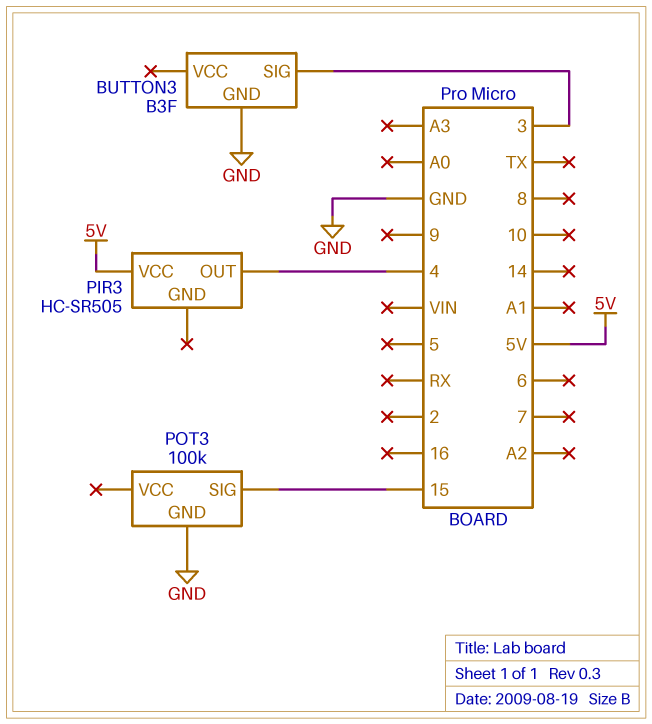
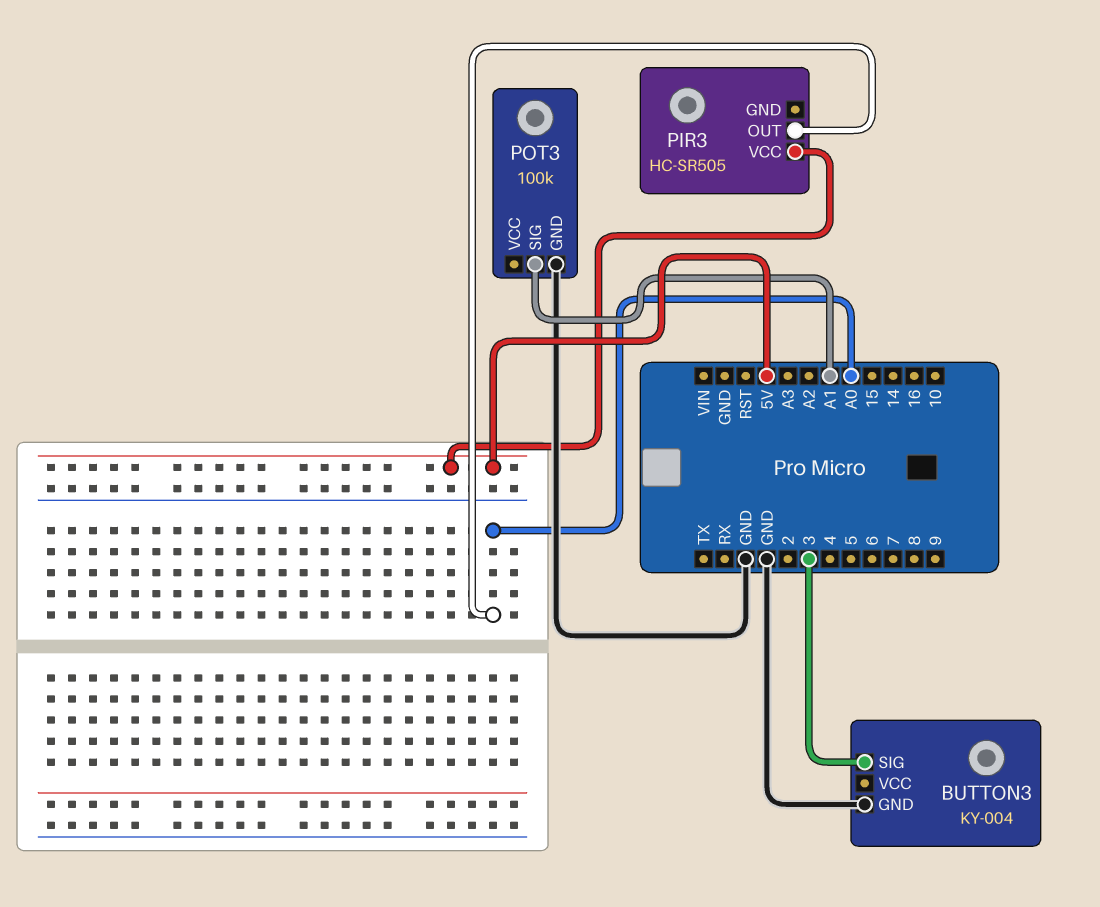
BUTTON3: B3F -> KY-004
PIR3 pin OUT: 4 -> A0
POT3 pin SIG: 15 -> A1

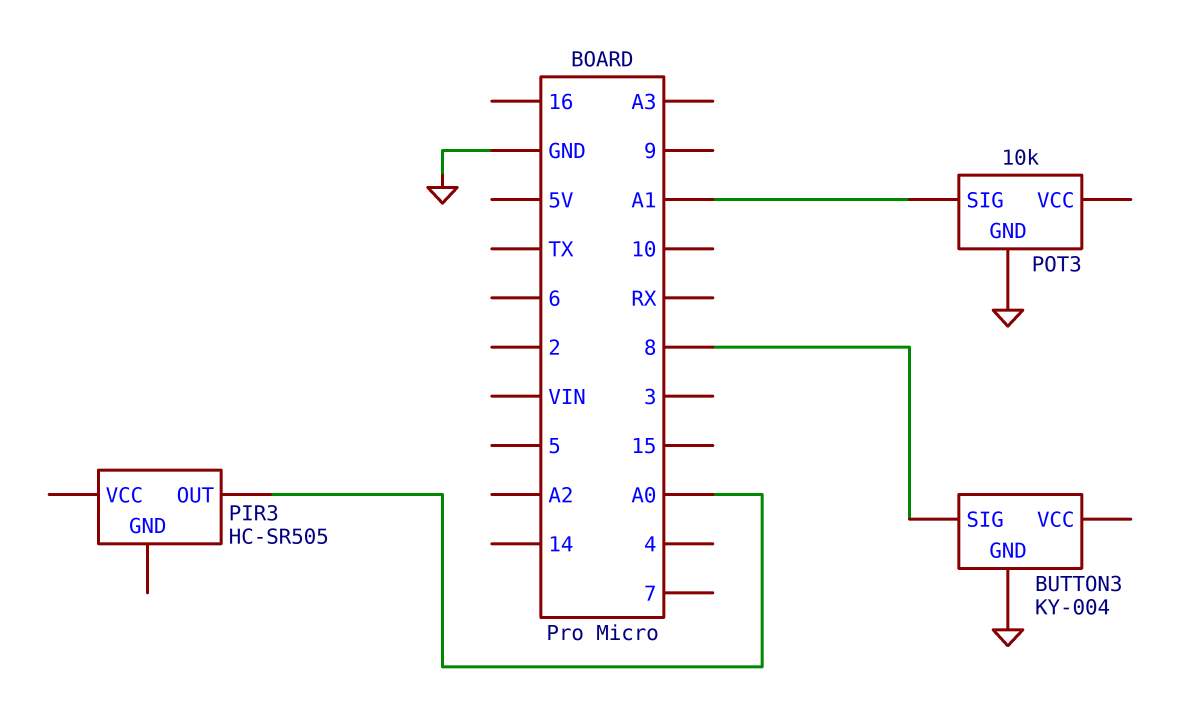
BUTTON3 pin SIG: 3 -> 8
PIR3 pin VCC: 5V -> none
POT3: 100k -> 10k

